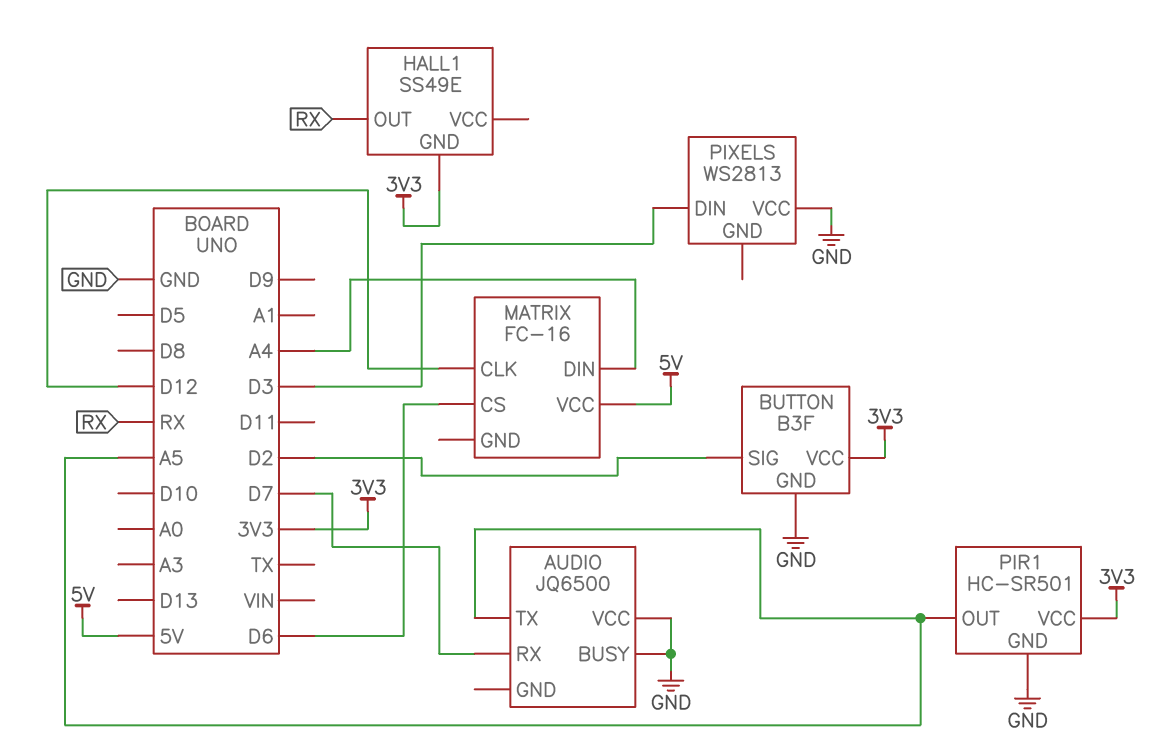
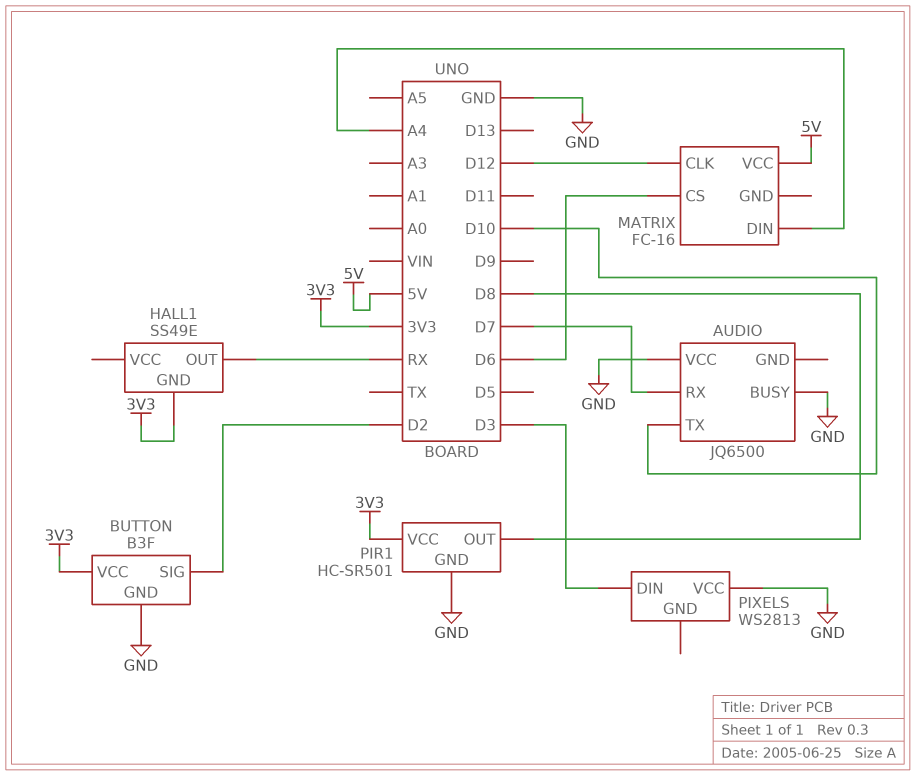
AUDIO pin TX: A5 -> D10
PIR1 pin OUT: A5 -> D8

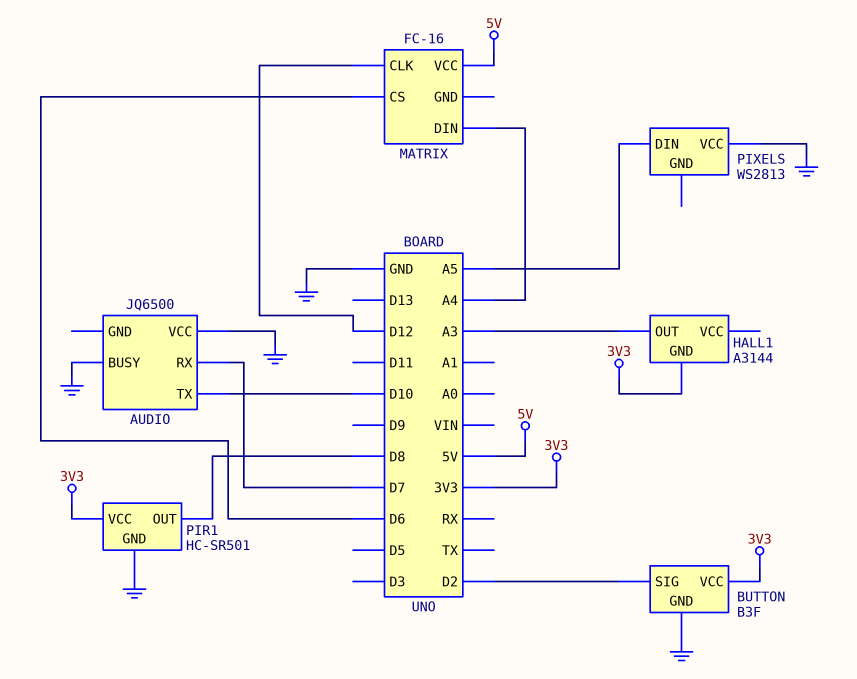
HALL1: SS49E -> A3144
HALL1 pin OUT: RX -> A3
PIXELS pin DIN: D3 -> A5

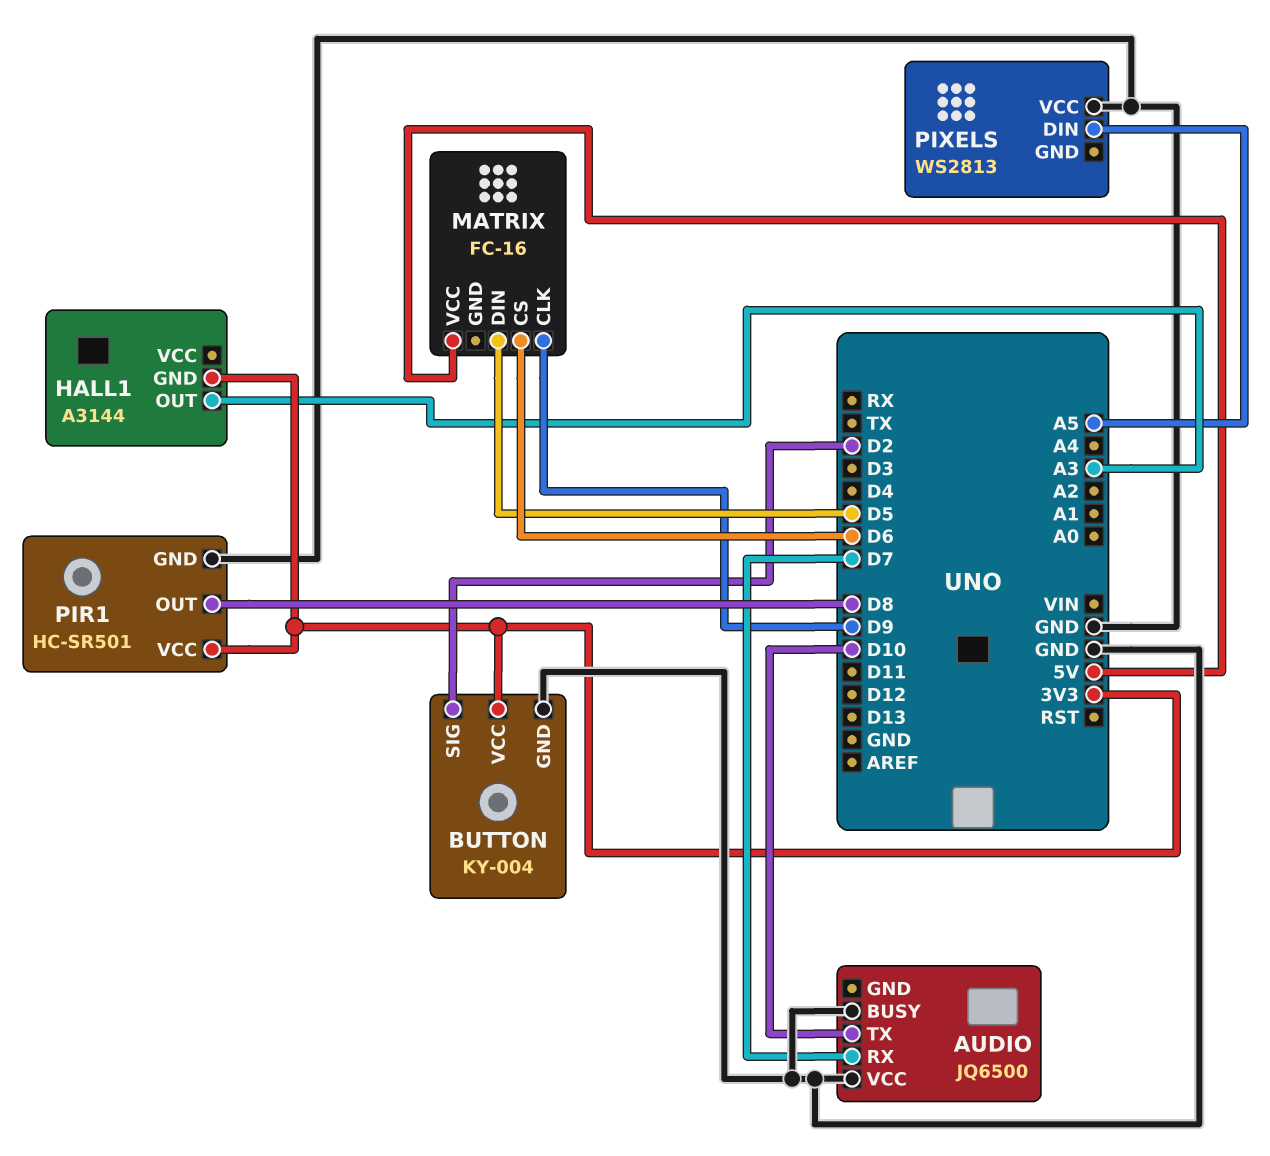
BUTTON: B3F -> KY-004
MATRIX pin CLK: D12 -> D9
MATRIX pin DIN: A4 -> D5

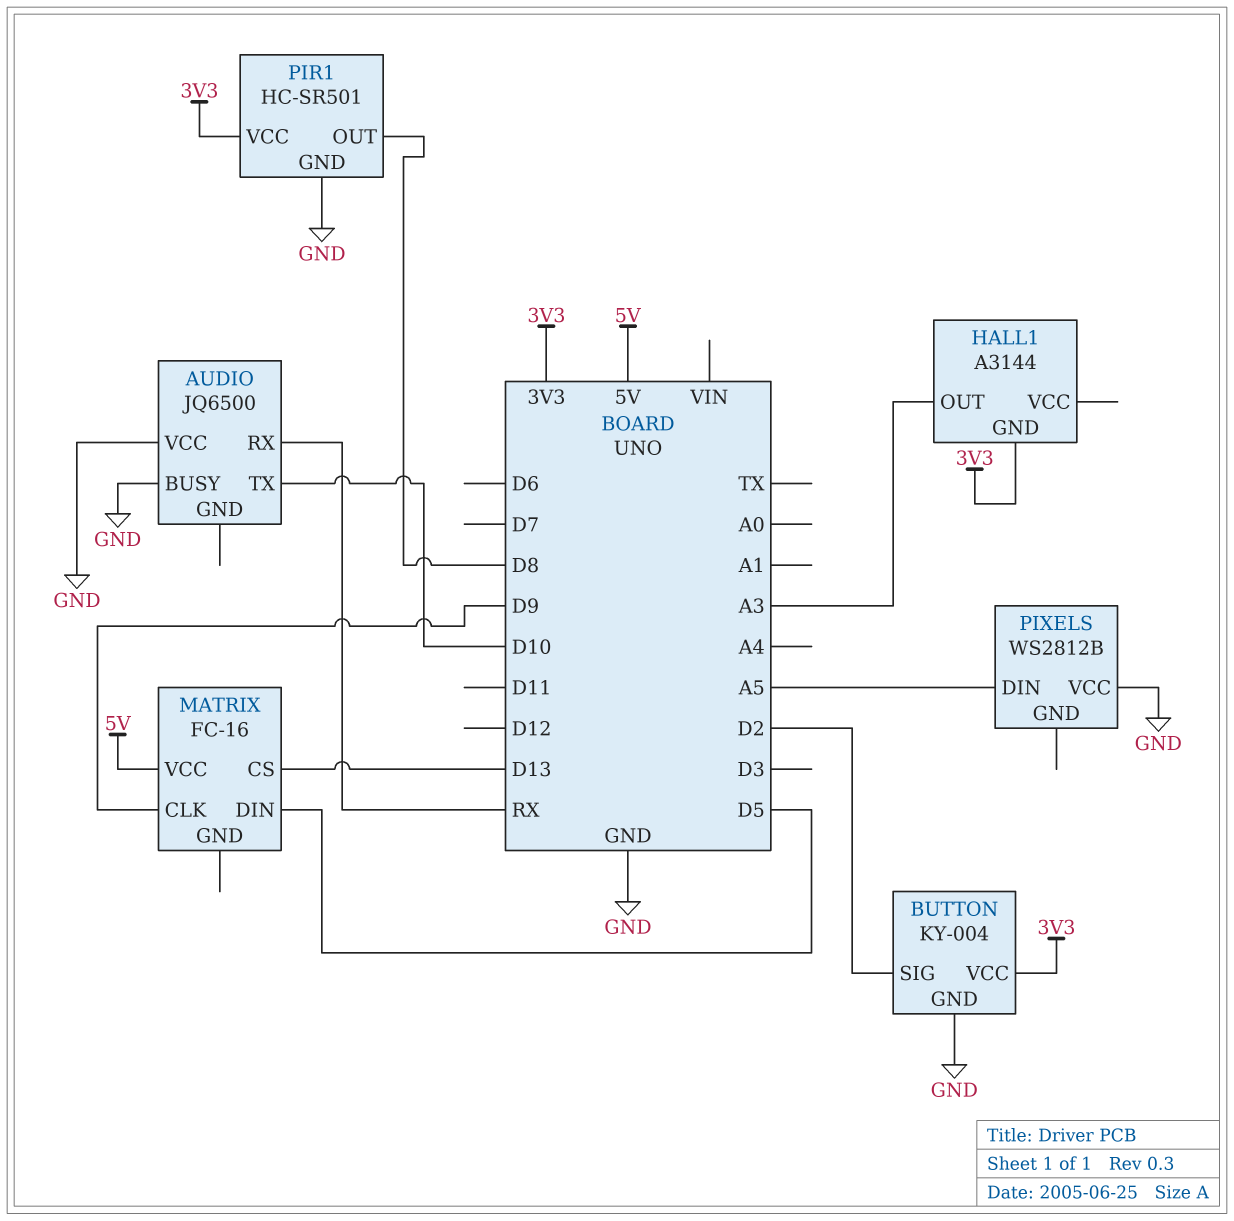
AUDIO pin RX: D7 -> RX
MATRIX pin CS: D6 -> D13
PIXELS: WS2813 -> WS2812B

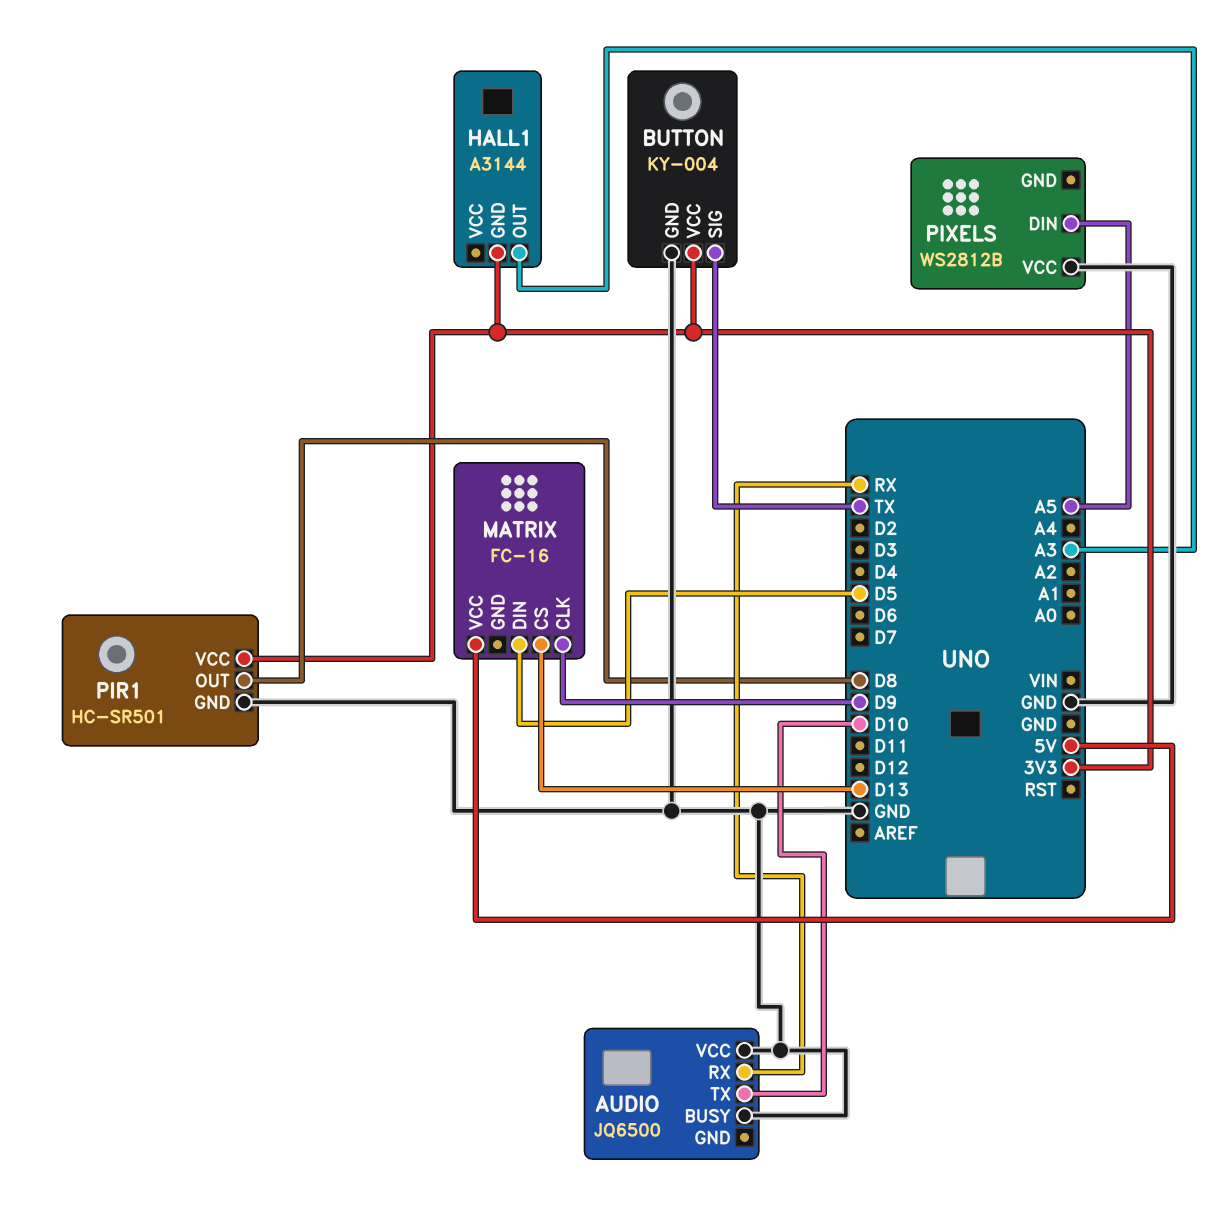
BUTTON pin SIG: D2 -> TX

